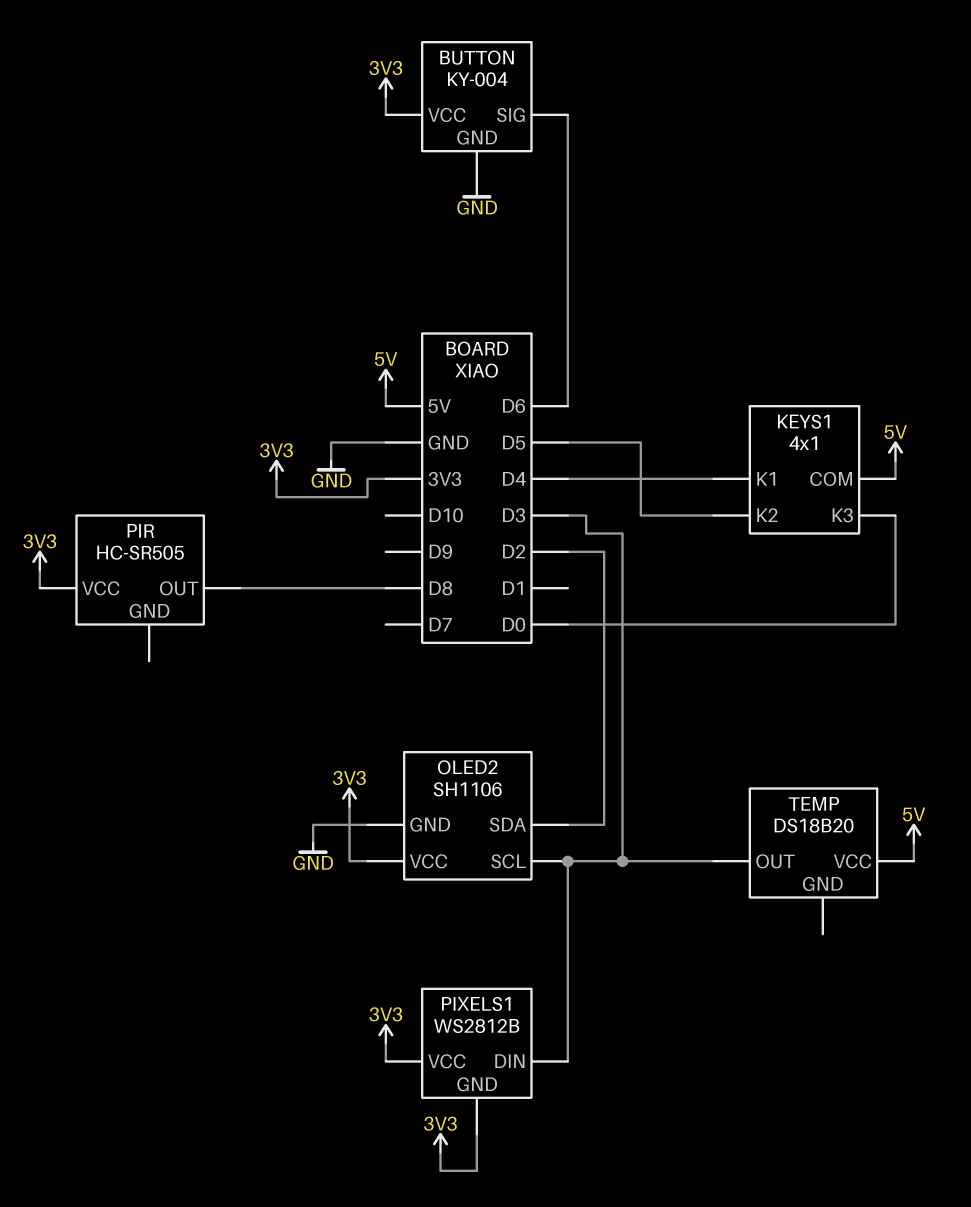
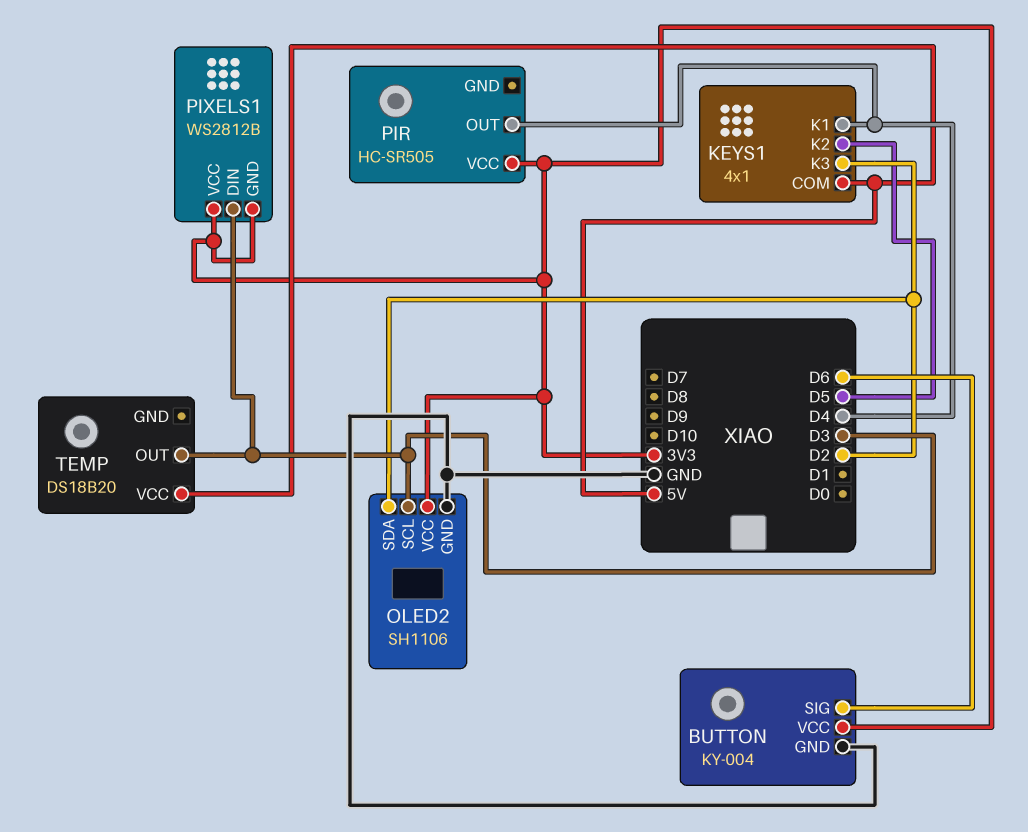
KEYS1 pin K3: D0 -> D2
PIR pin OUT: D8 -> D4

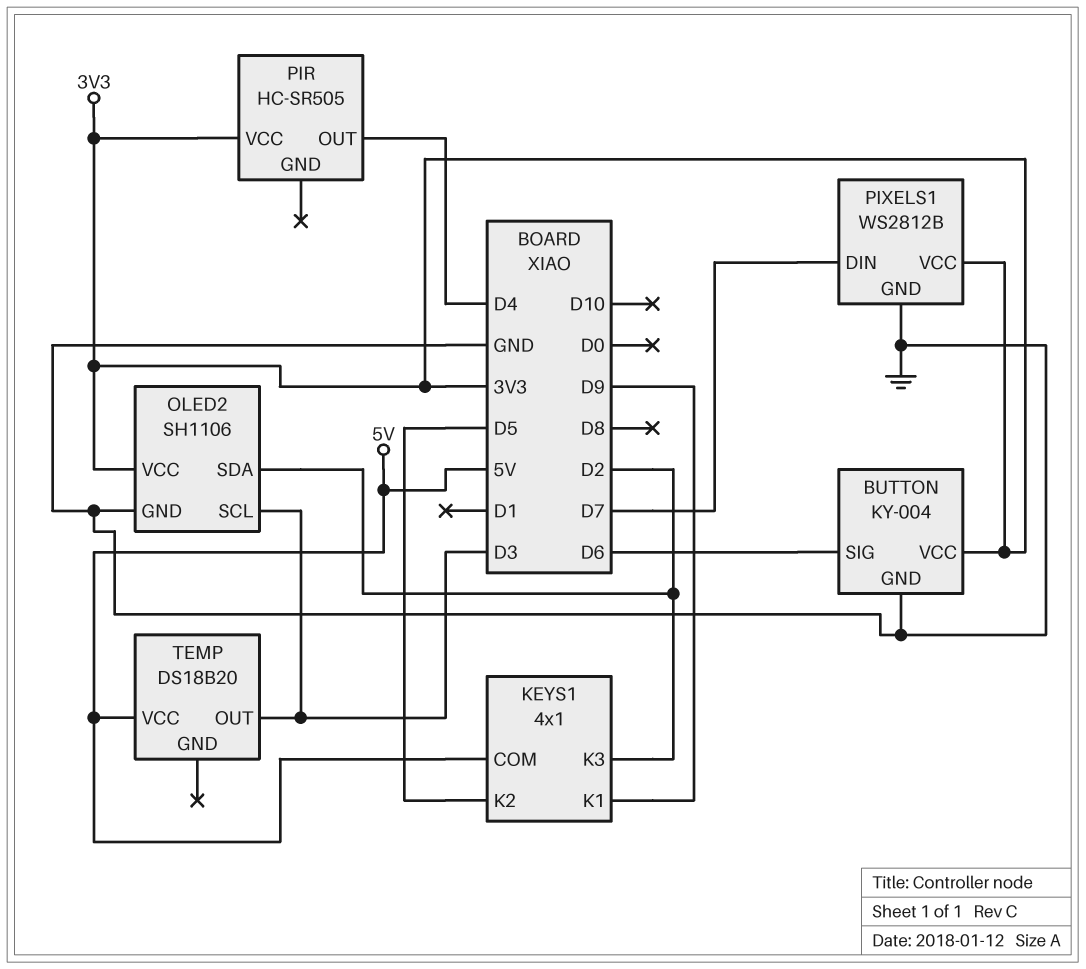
KEYS1 pin K1: D4 -> D9
PIXELS1 pin DIN: D3 -> D7
PIXELS1 pin GND: 3V3 -> GND

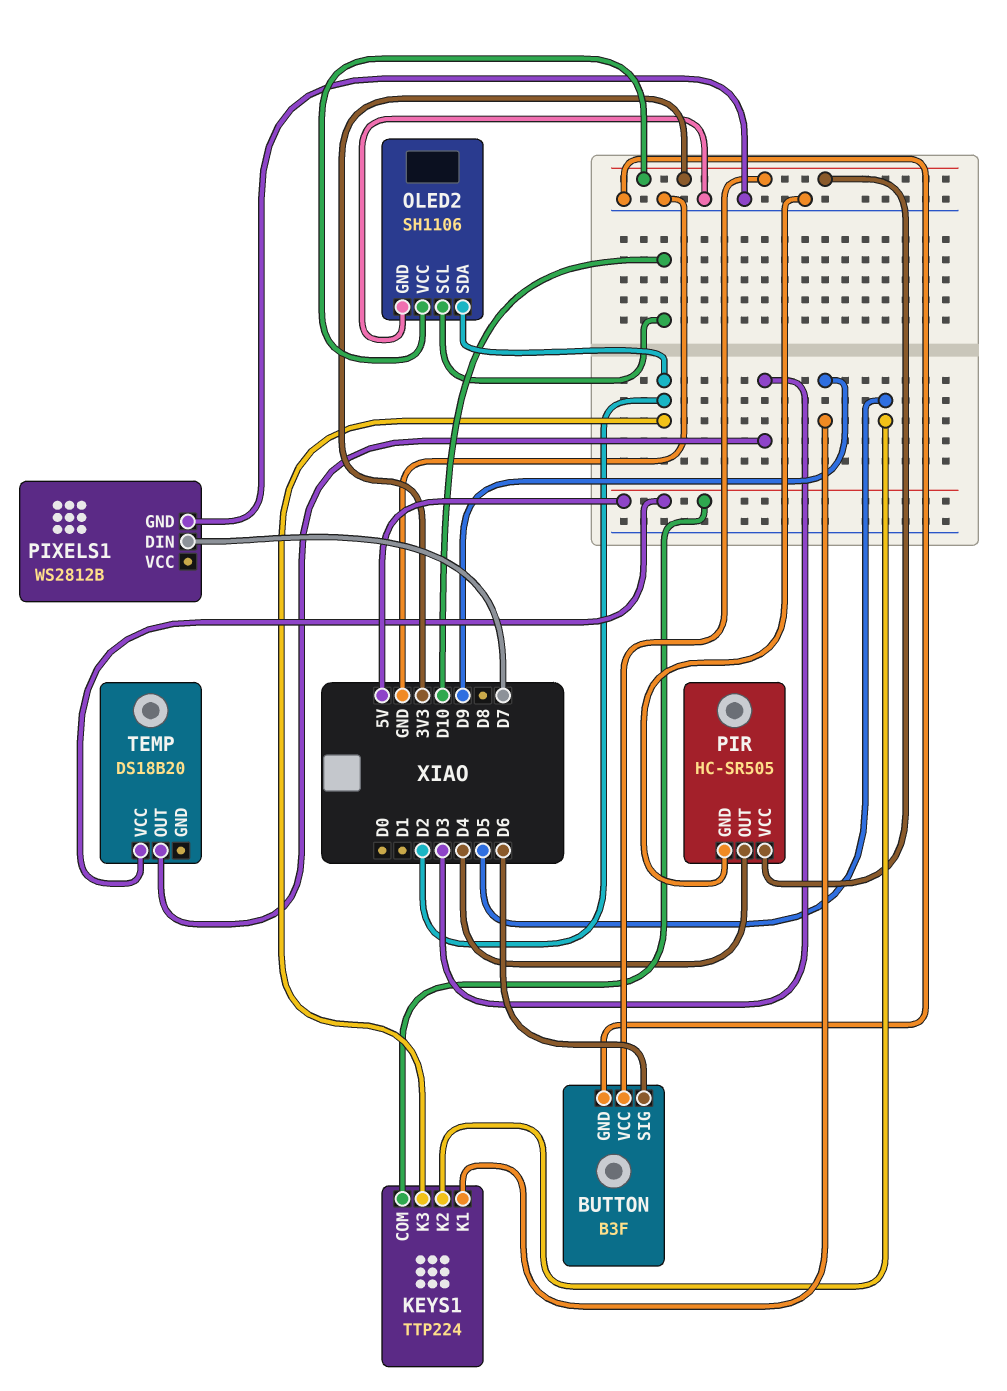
BUTTON: KY-004 -> B3F
KEYS1: 4x1 -> TTP224
OLED2 pin SCL: D3 -> D10
PIR pin GND: none -> GND
PIXELS1 pin VCC: 3V3 -> none

